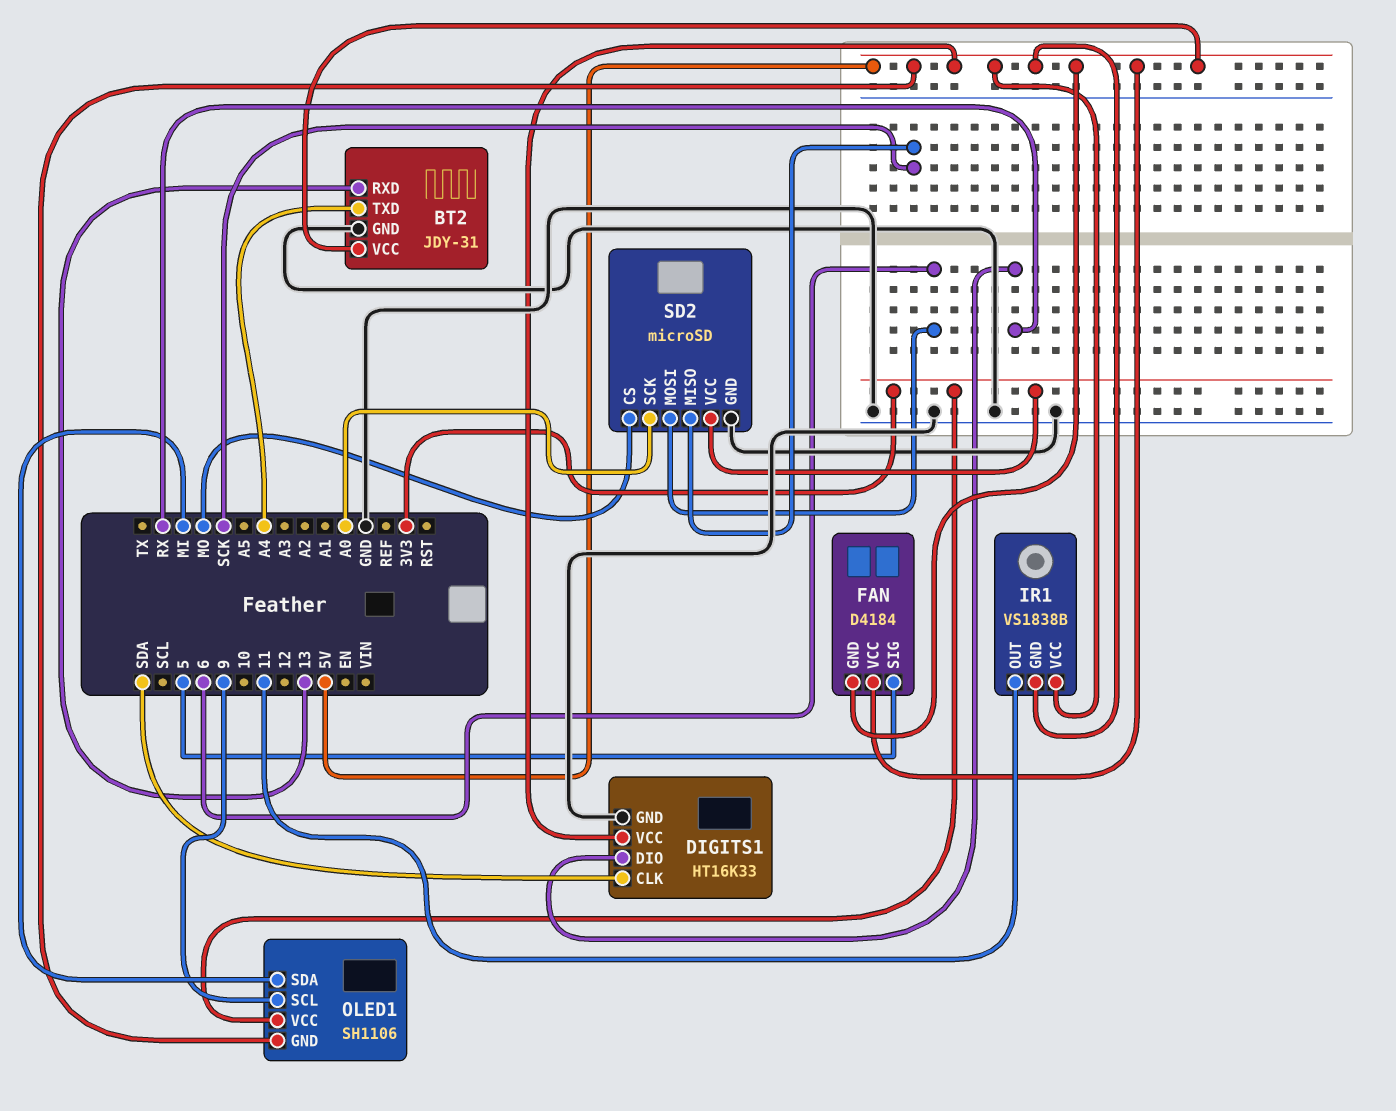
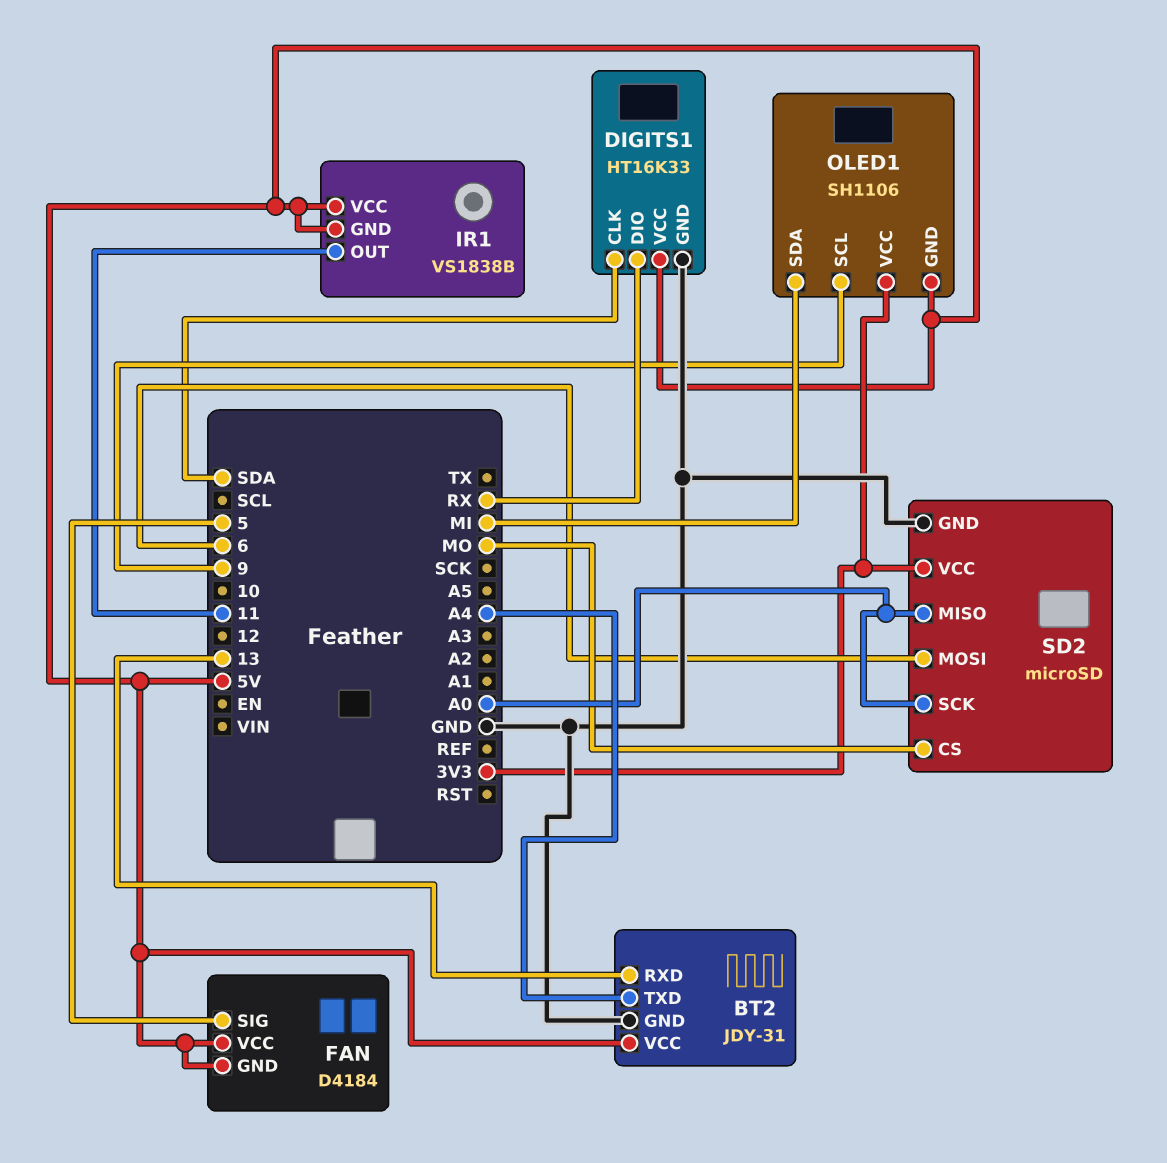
SD2 pin MISO: SCK -> A0

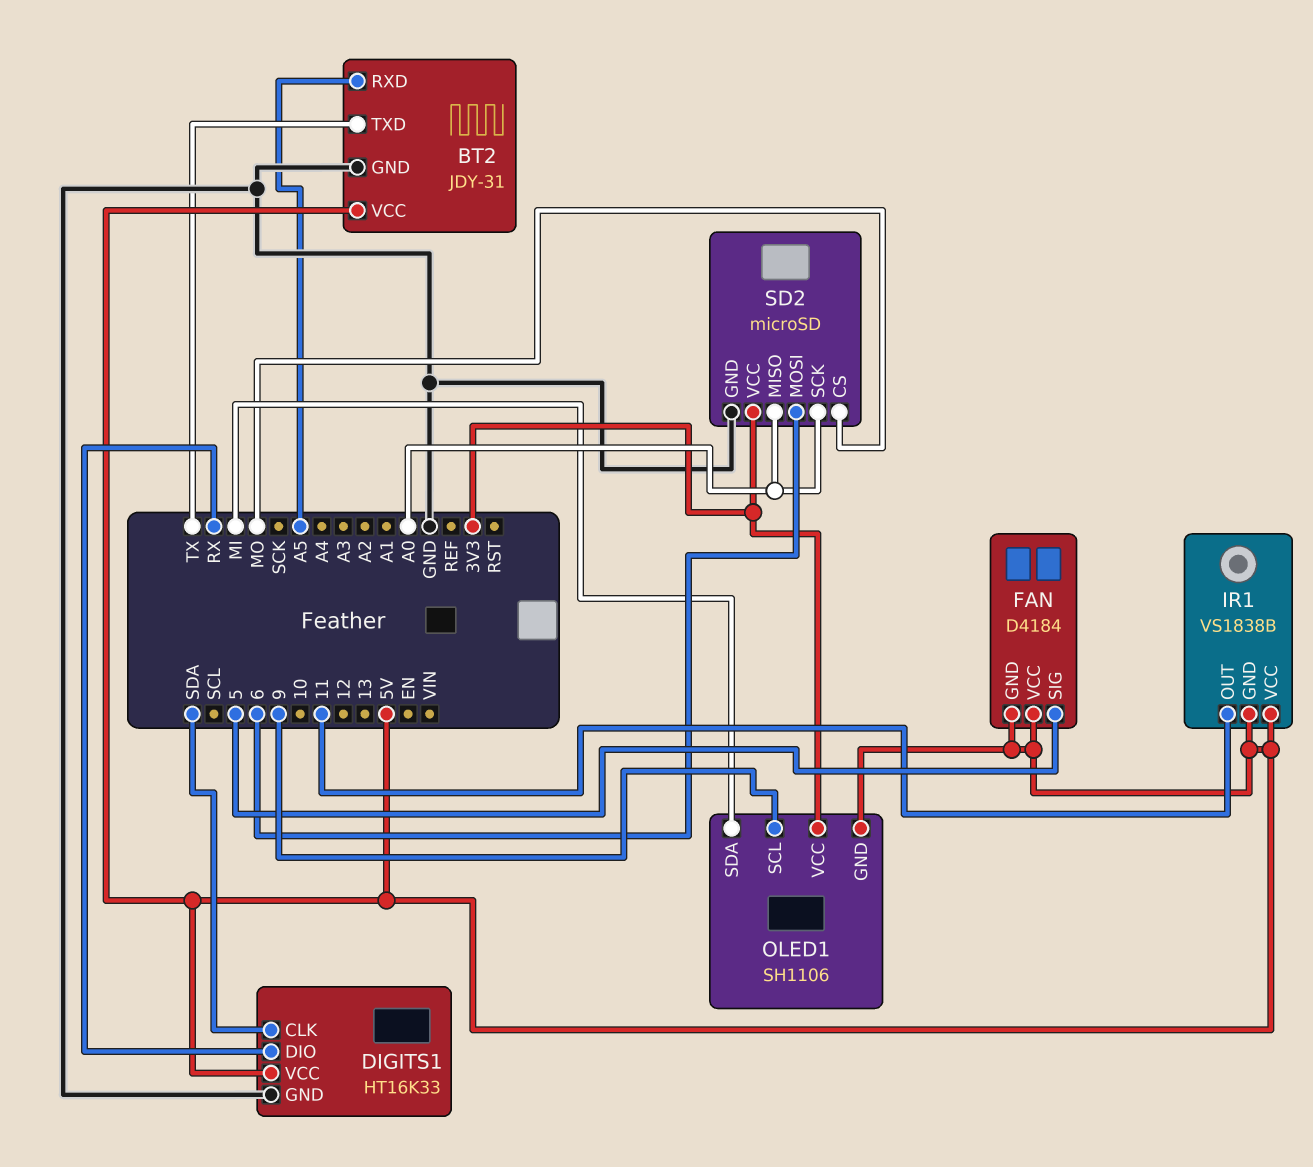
BT2 pin RXD: 13 -> A5
BT2 pin TXD: A4 -> TX

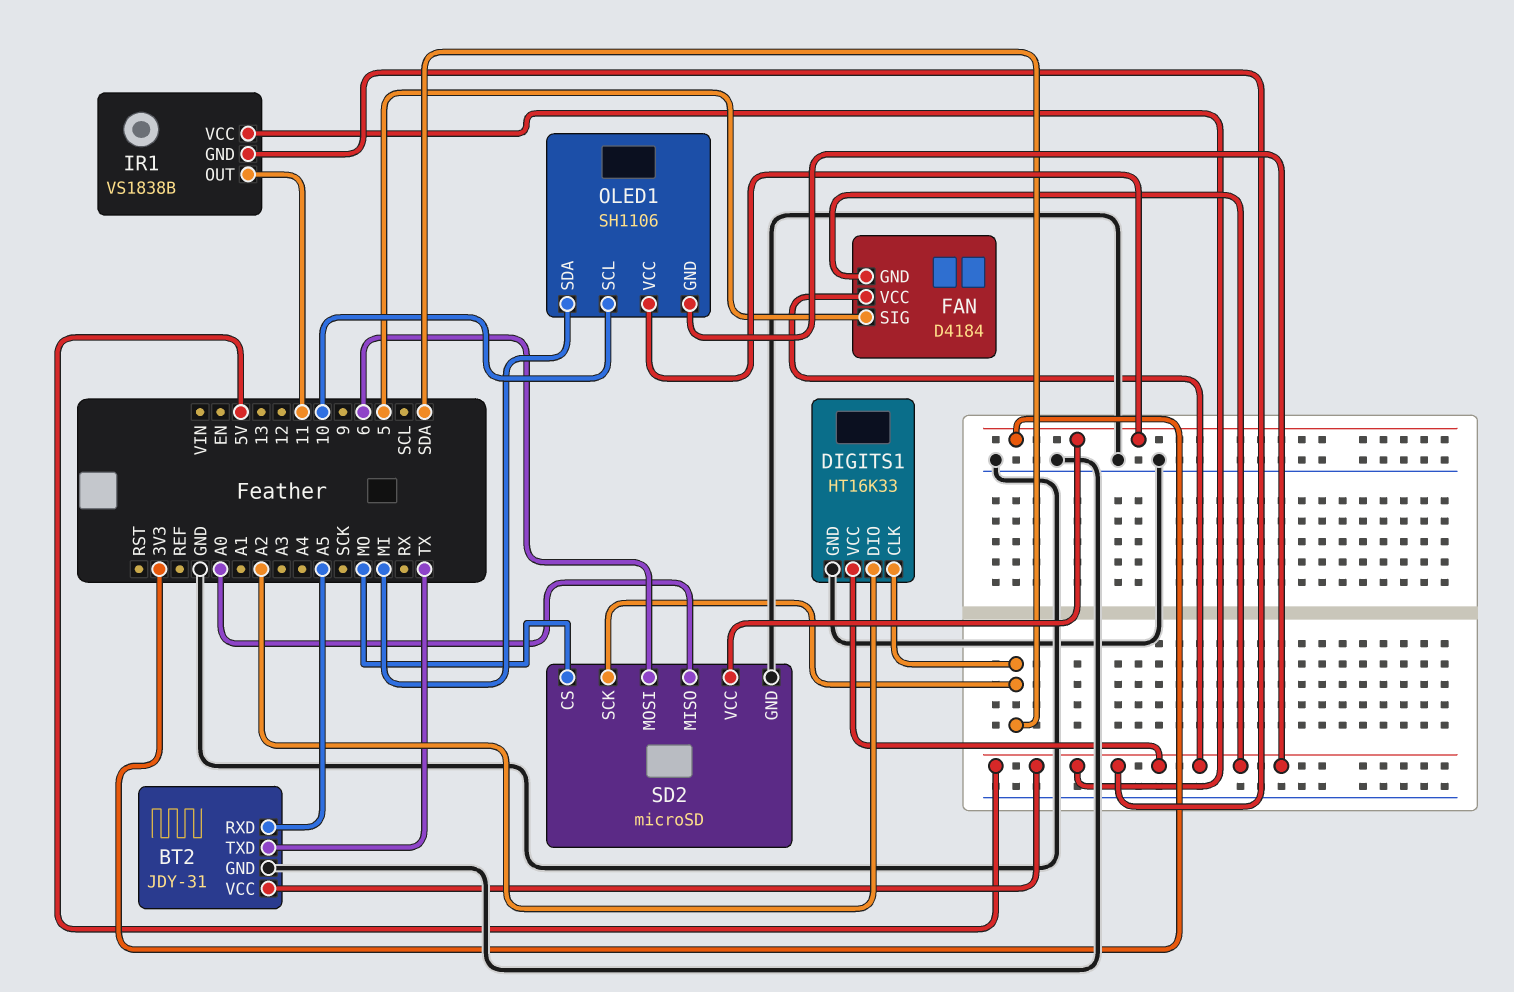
DIGITS1 pin DIO: RX -> A2
OLED1 pin SCL: 9 -> 10
SD2 pin SCK: A0 -> SDA

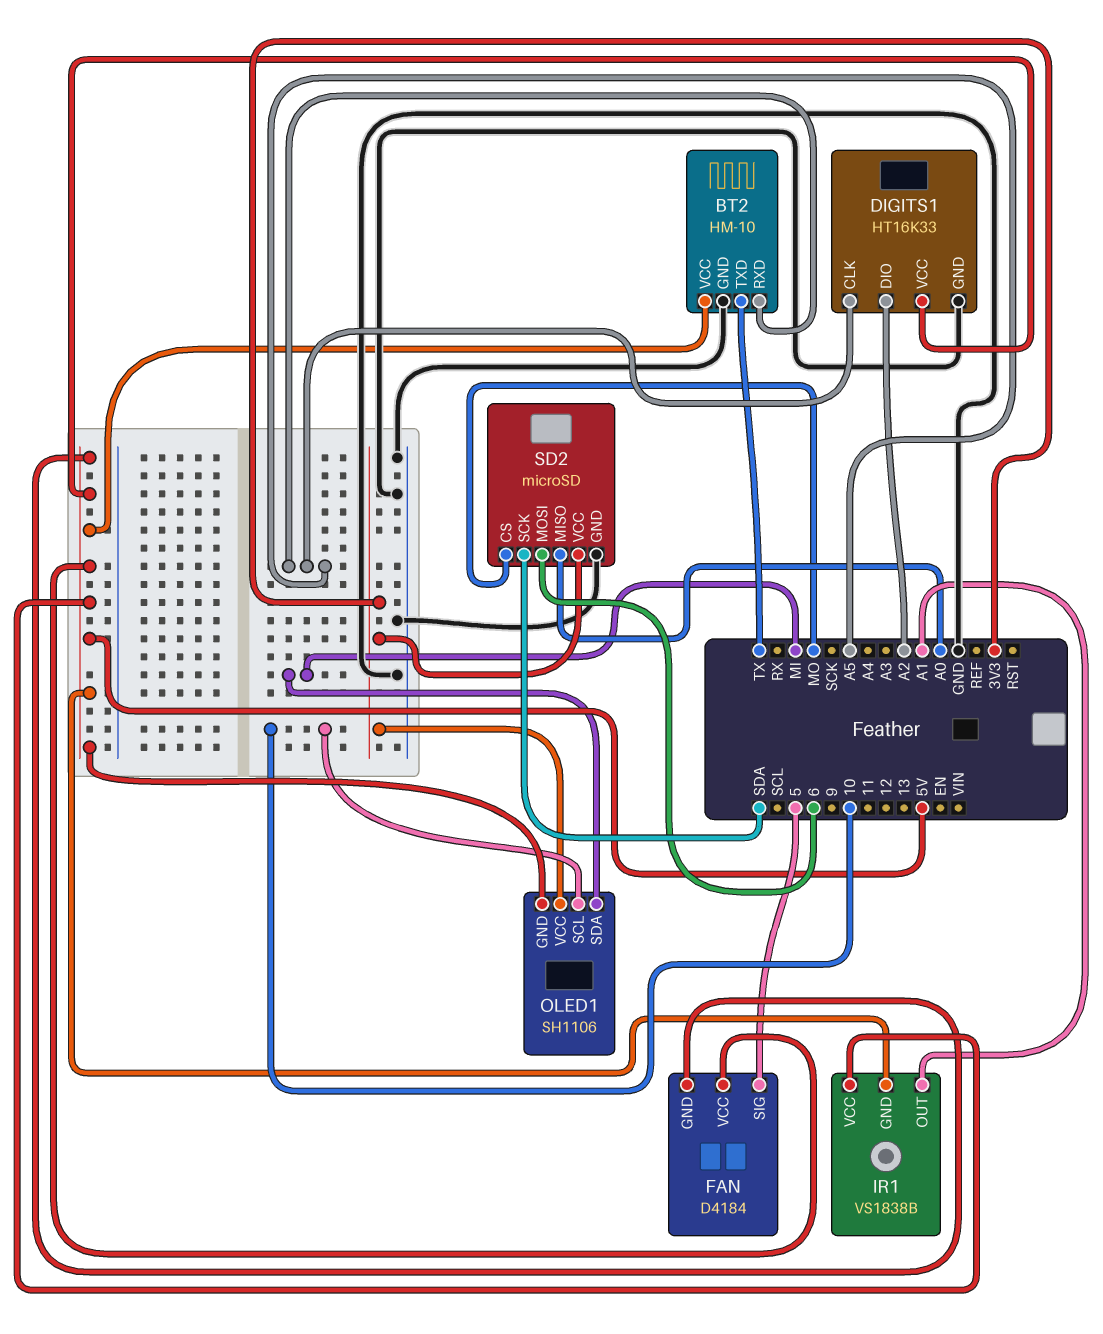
BT2: JDY-31 -> HM-10
DIGITS1 pin CLK: SDA -> A5
IR1 pin OUT: 11 -> A1

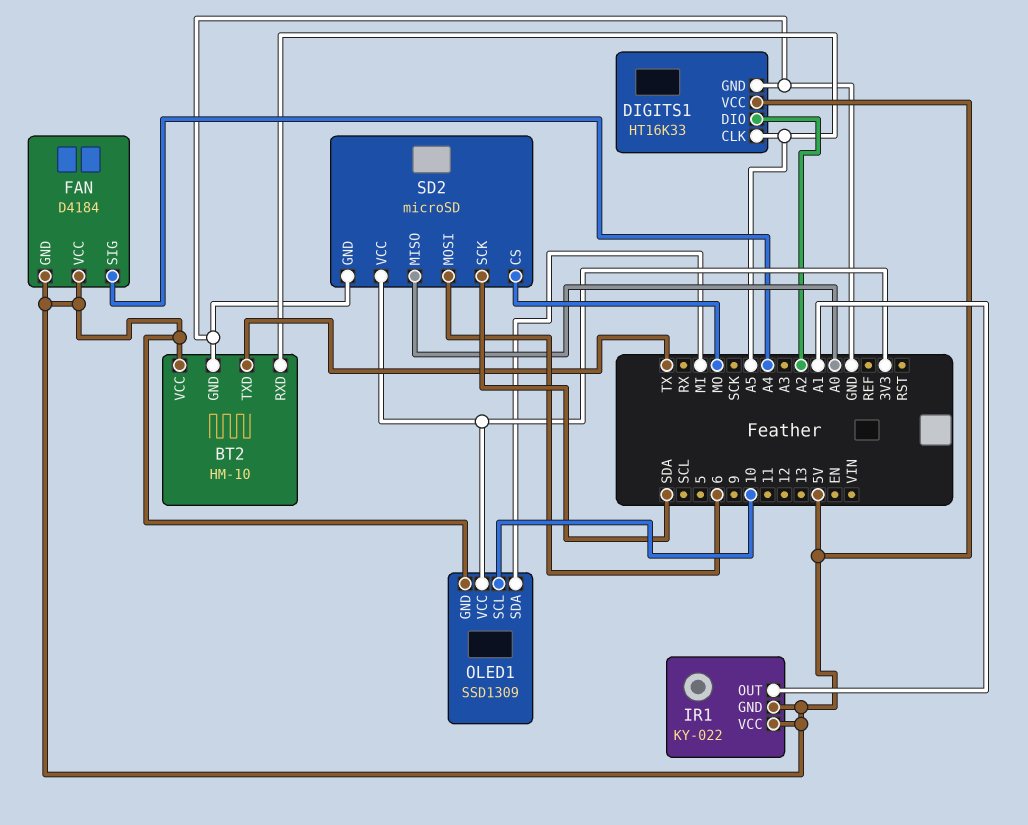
FAN pin SIG: 5 -> A4
IR1: VS1838B -> KY-022
OLED1: SH1106 -> SSD1309

